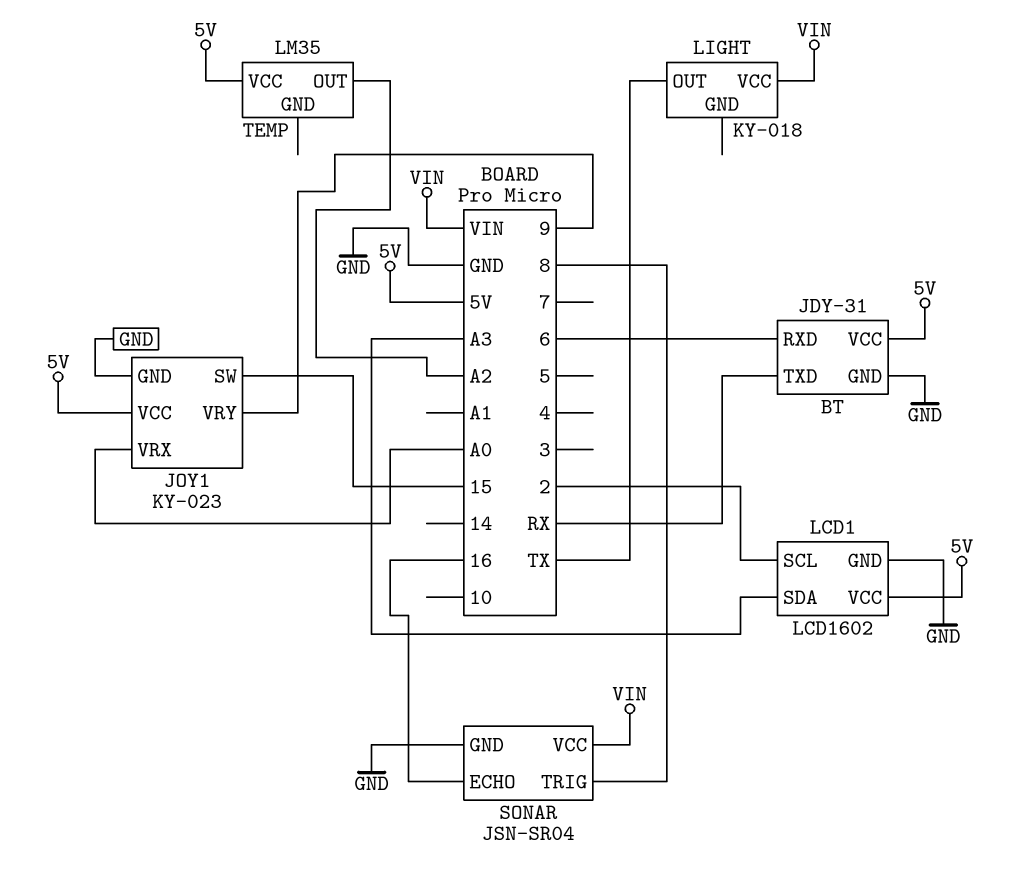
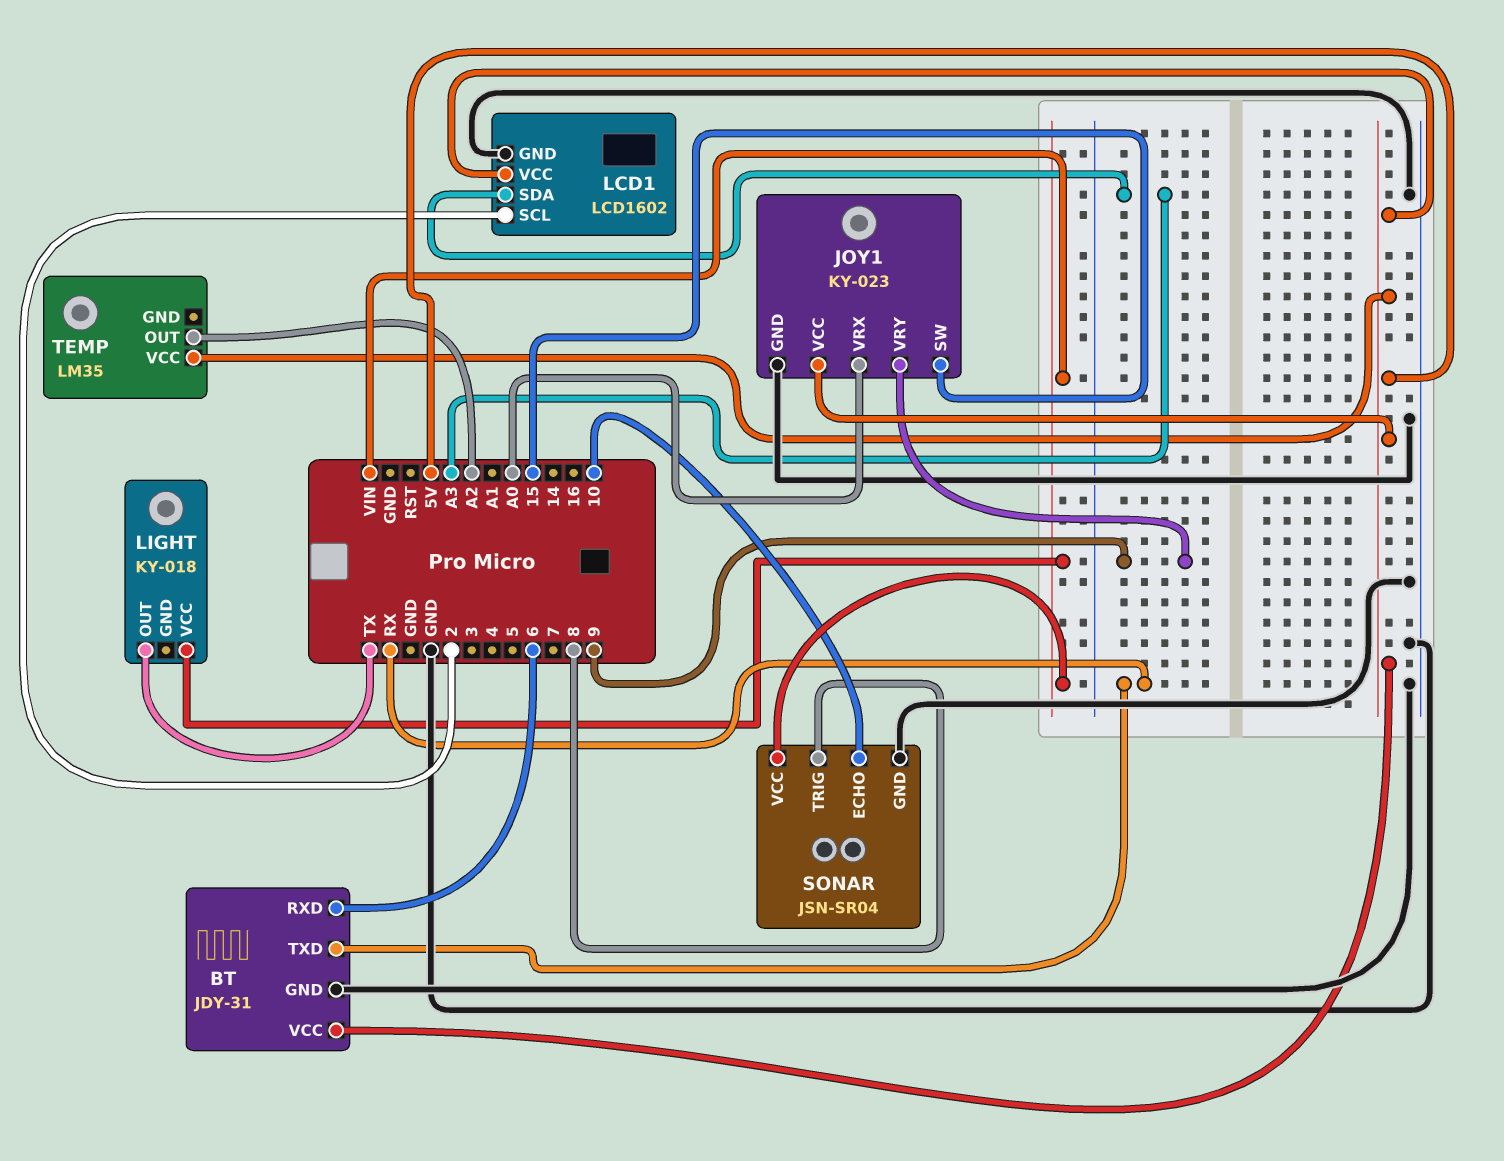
SONAR pin ECHO: 16 -> 10

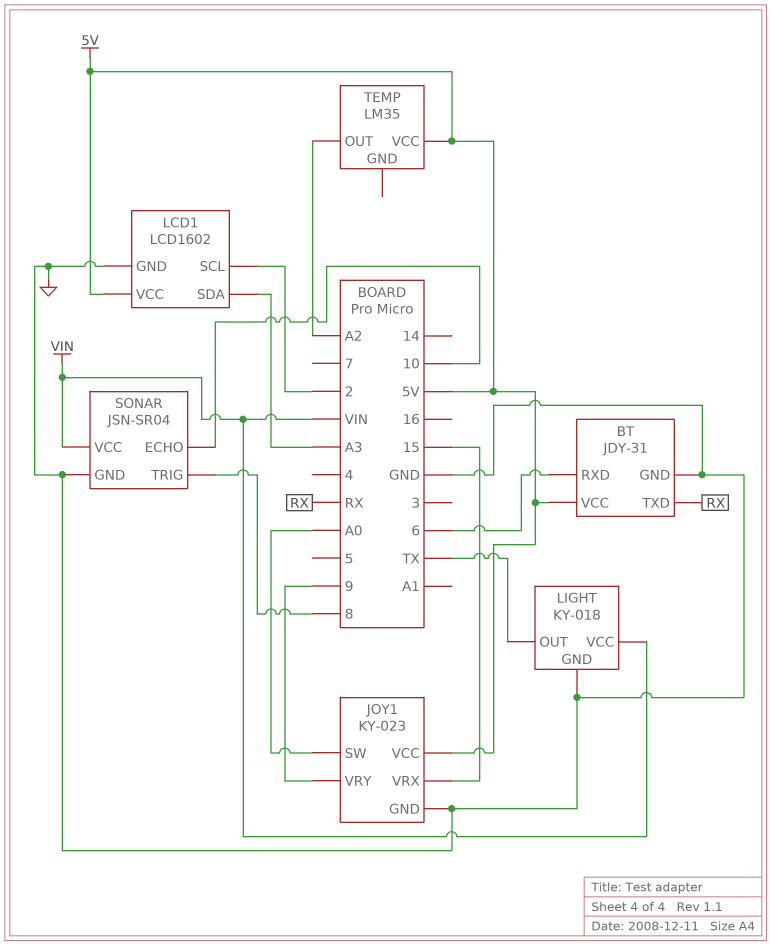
JOY1 pin SW: 15 -> A0
JOY1 pin VRX: A0 -> 15
LIGHT pin GND: none -> GND

